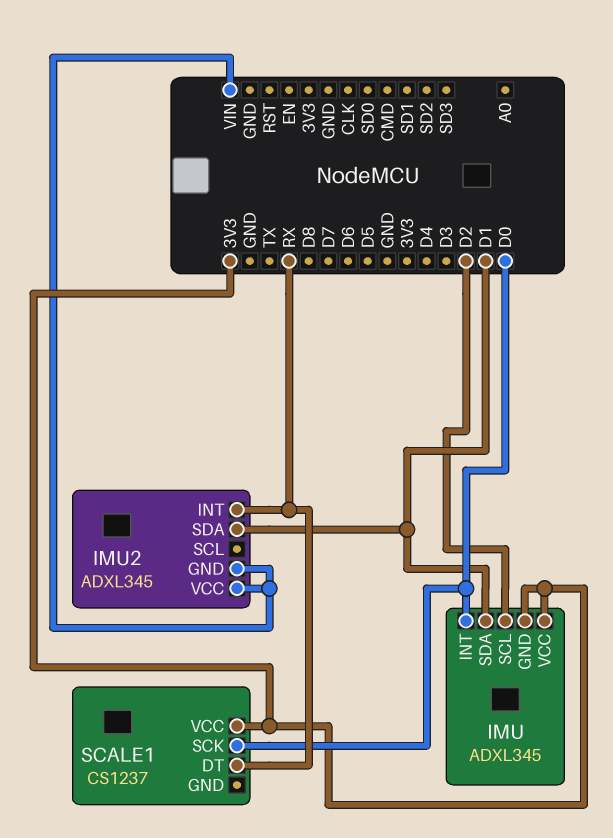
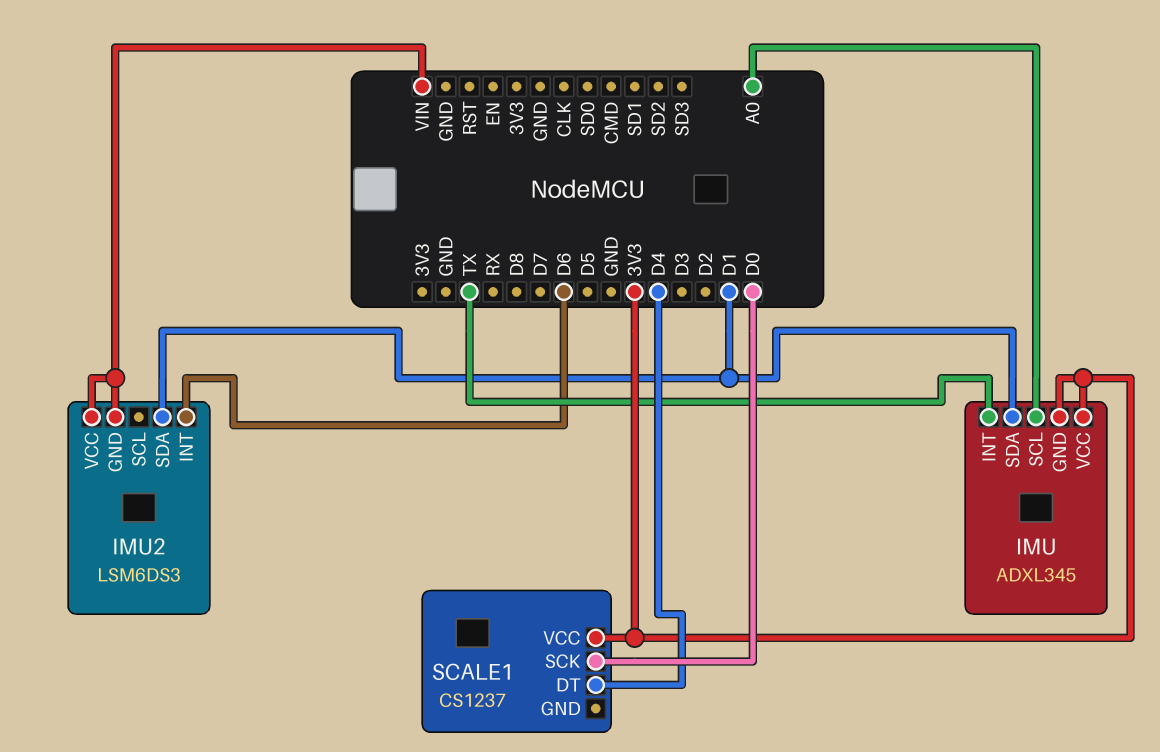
IMU pin INT: D0 -> TX
IMU pin SCL: D2 -> A0
IMU2: ADXL345 -> LSM6DS3
IMU2 pin INT: RX -> D6
SCALE1 pin DT: RX -> D4

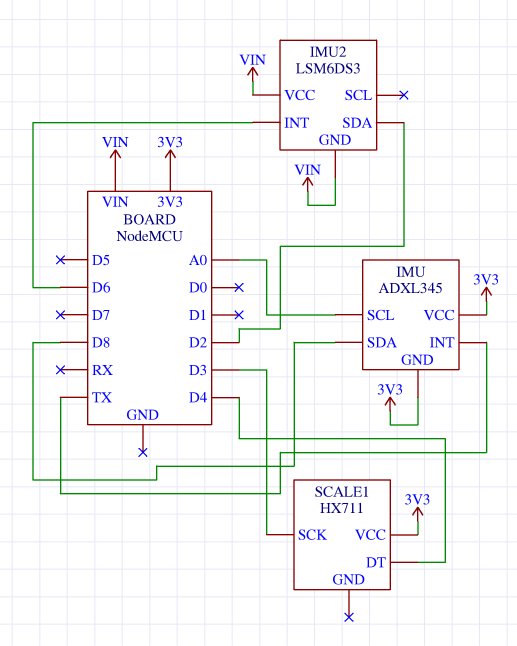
IMU pin SDA: D1 -> D8
IMU2 pin SDA: D1 -> D2
SCALE1: CS1237 -> HX711
SCALE1 pin SCK: D0 -> D3

